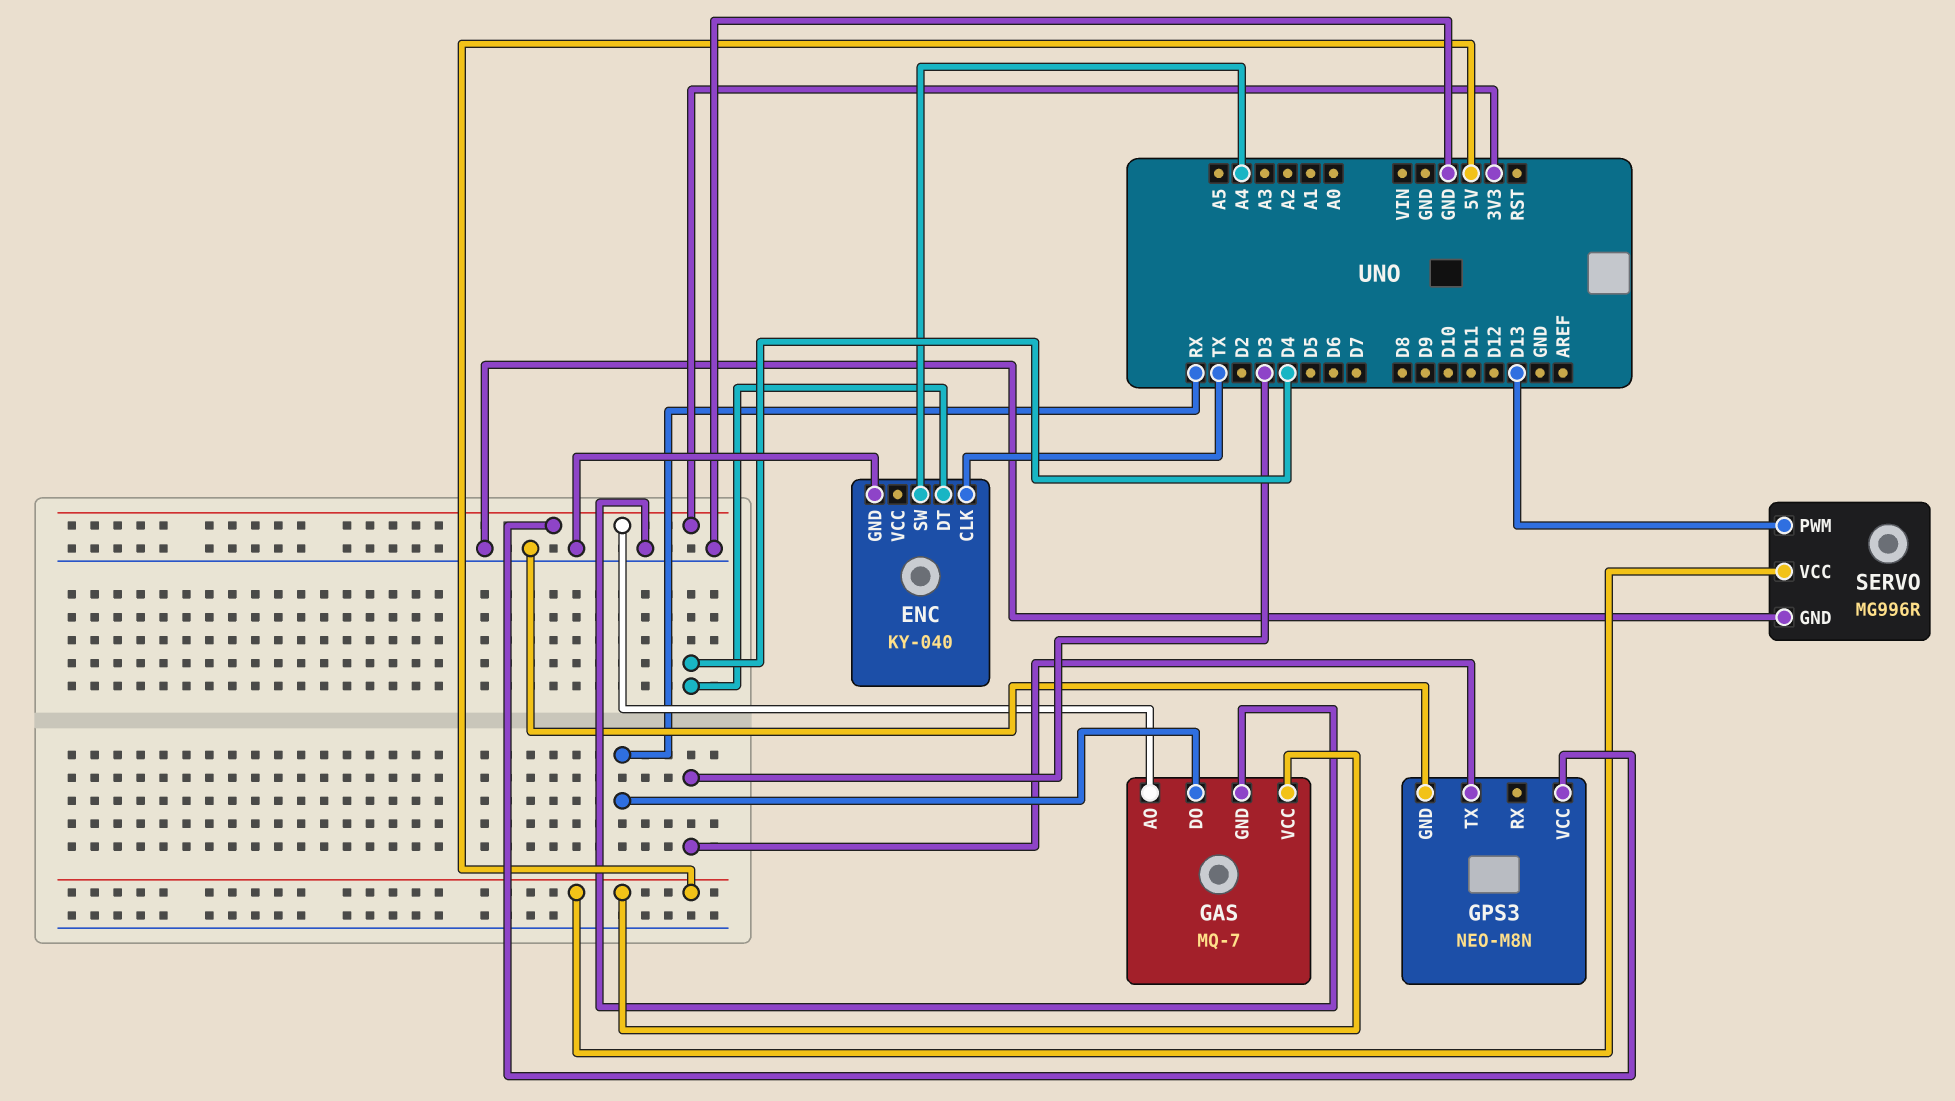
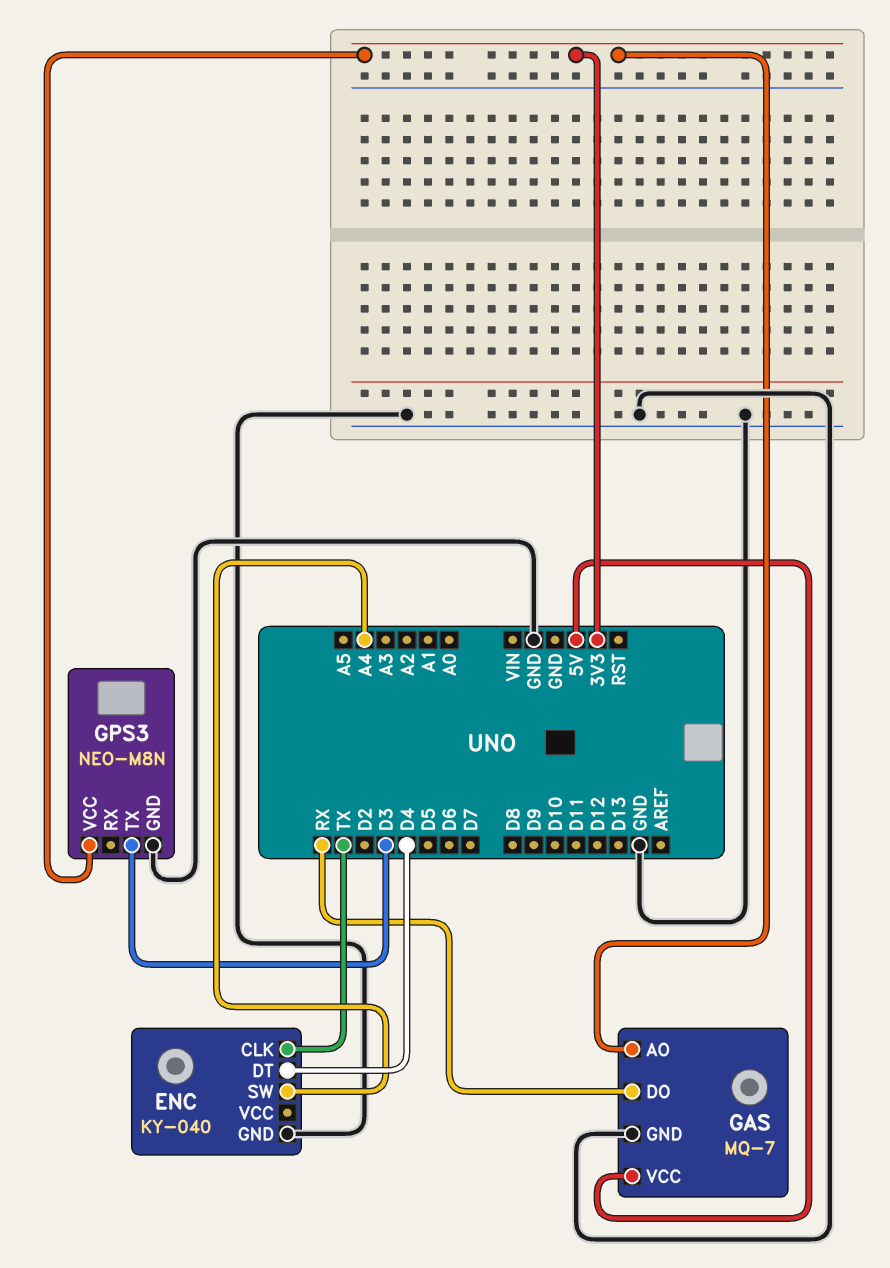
SERVO: MG996R -> none
SERVO pin GND: GND -> none
SERVO pin PWM: D13 -> none
SERVO pin VCC: 5V -> none

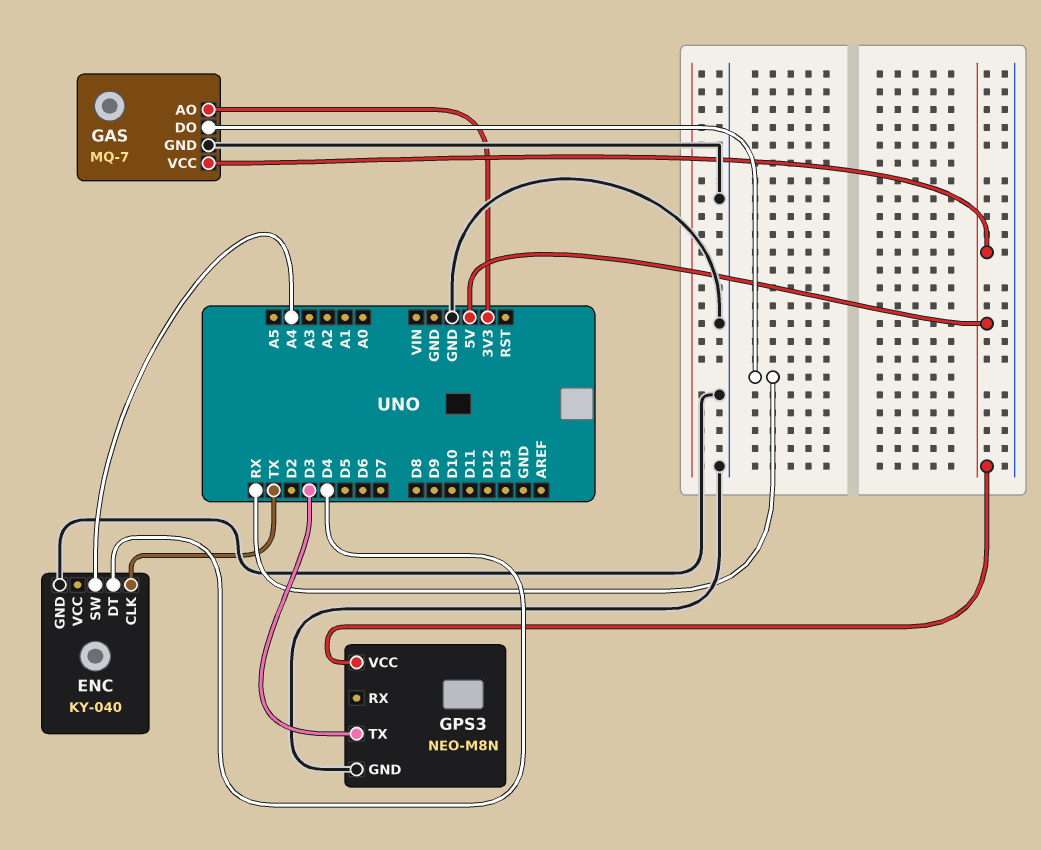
GPS3 pin VCC: 3V3 -> 5V

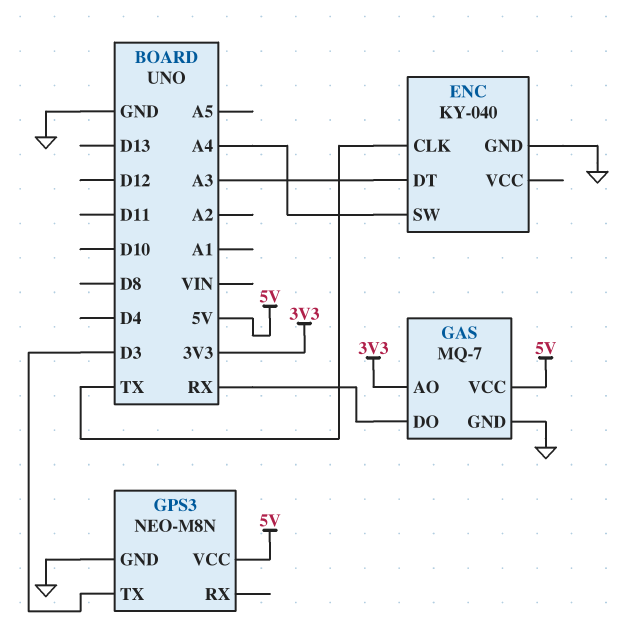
ENC pin DT: D4 -> A3

